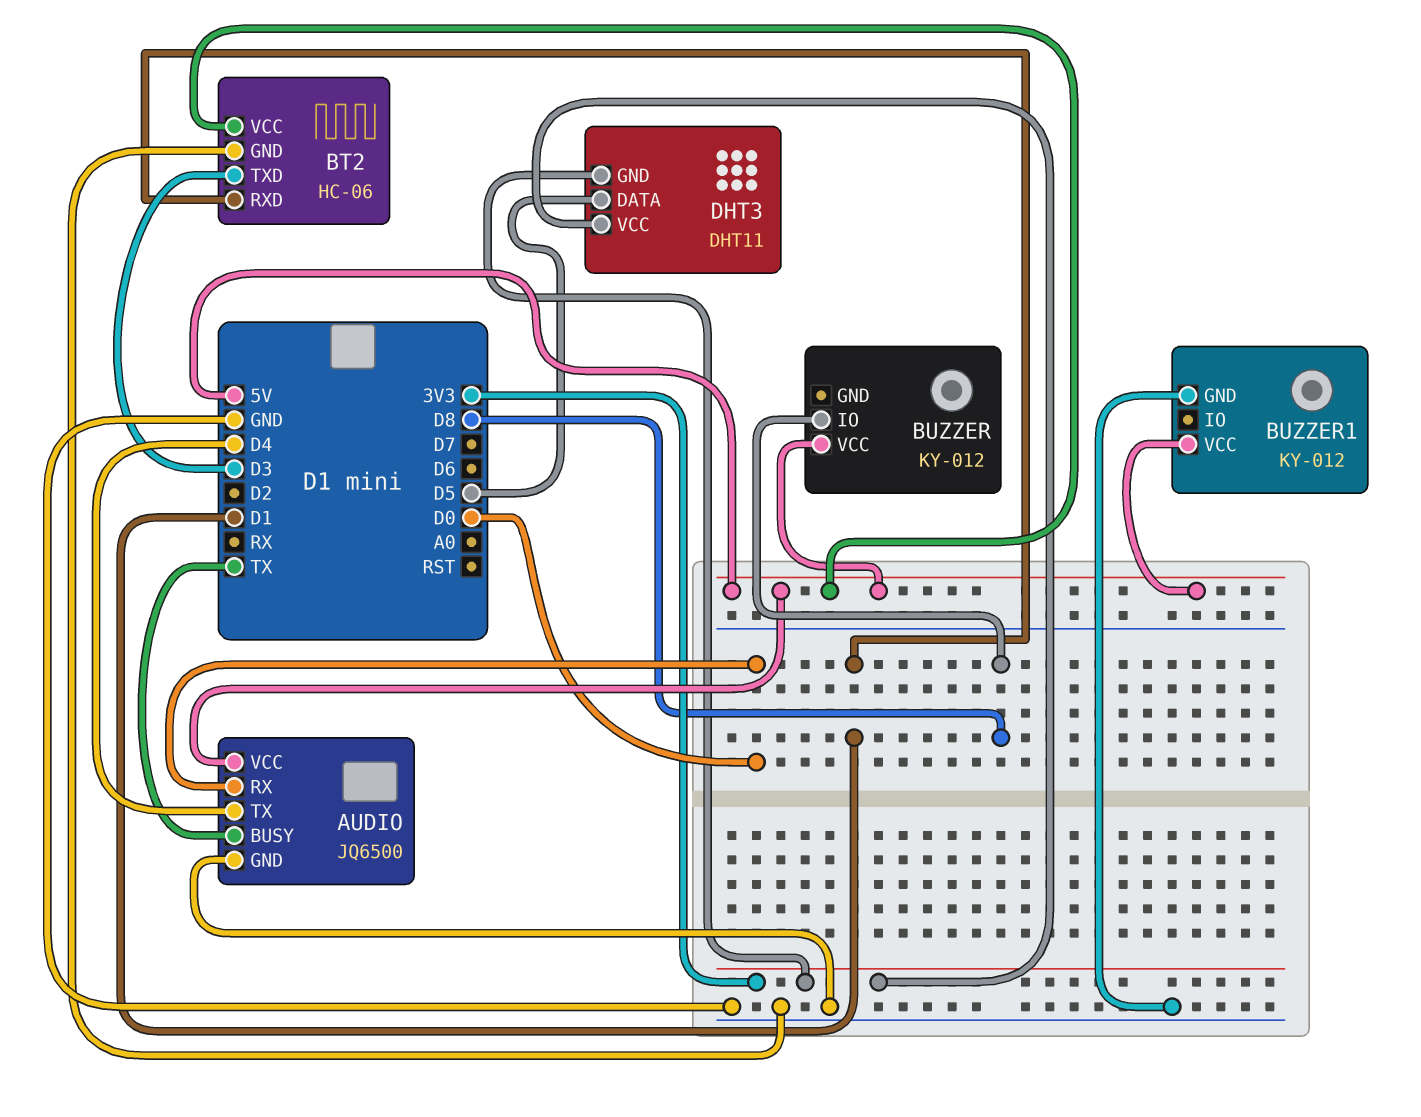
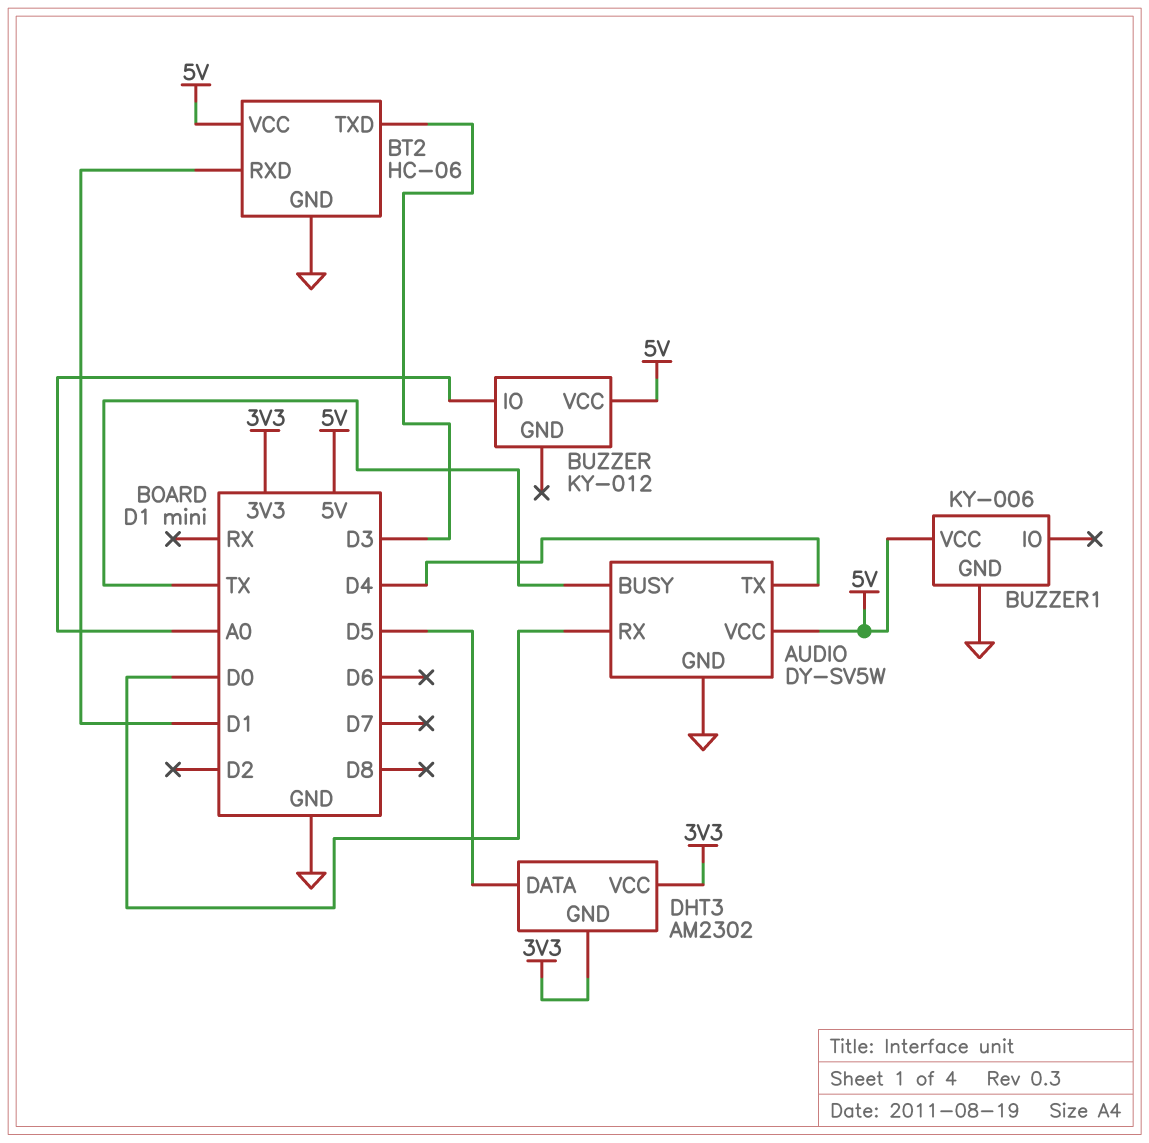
AUDIO: JQ6500 -> DY-SV5W
BUZZER pin IO: D8 -> A0
BUZZER1: KY-012 -> KY-006
DHT3: DHT11 -> AM2302

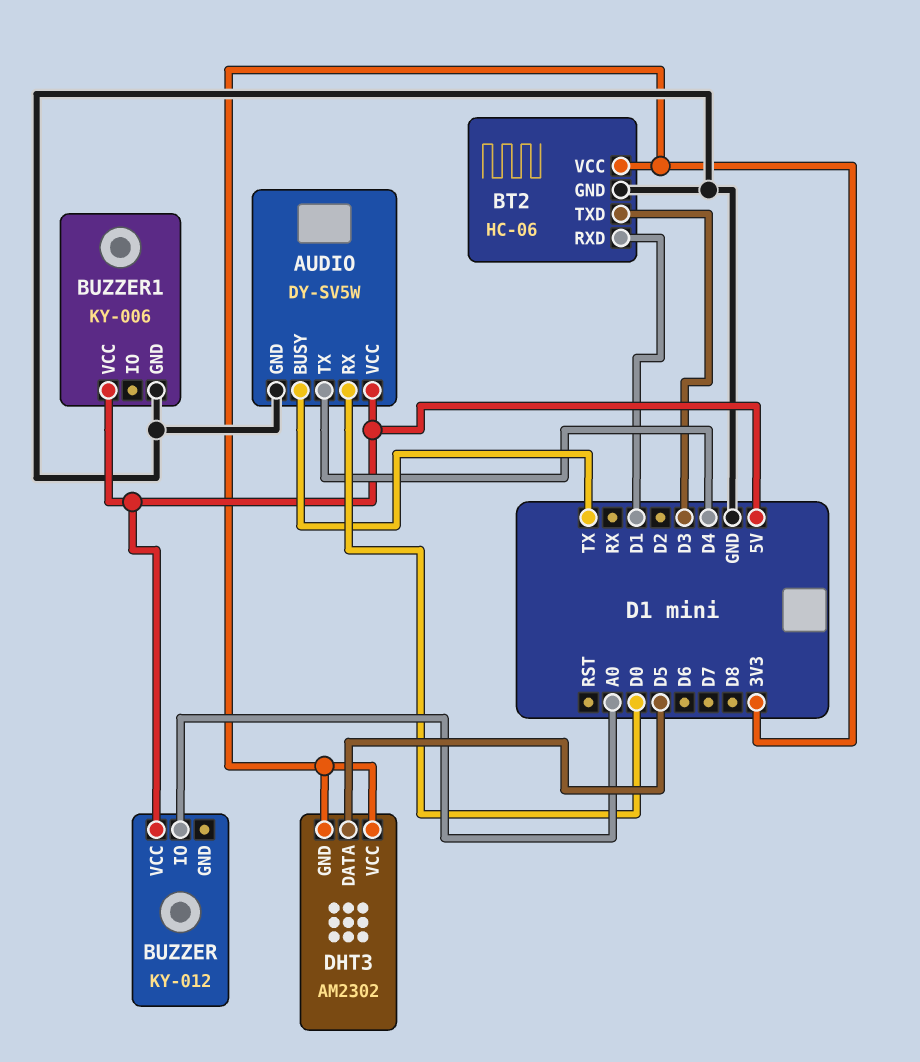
BT2 pin VCC: 5V -> 3V3

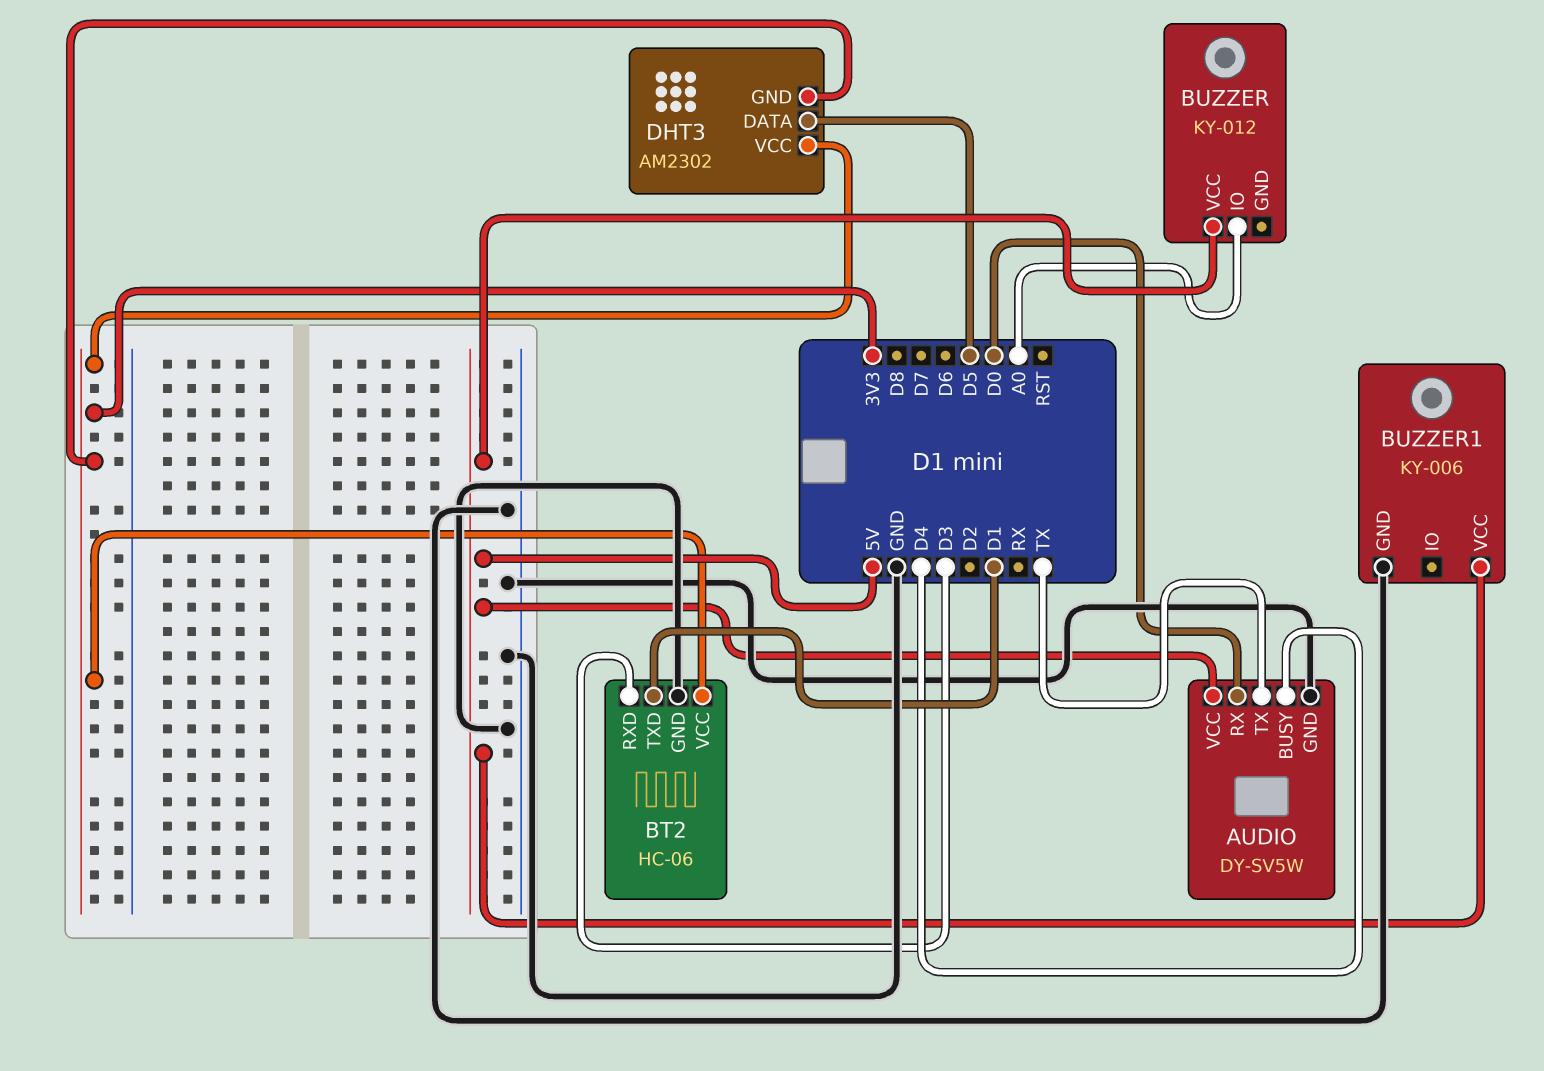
AUDIO pin BUSY: TX -> D4
AUDIO pin TX: D4 -> TX
BT2 pin RXD: D1 -> D3
BT2 pin TXD: D3 -> D1

